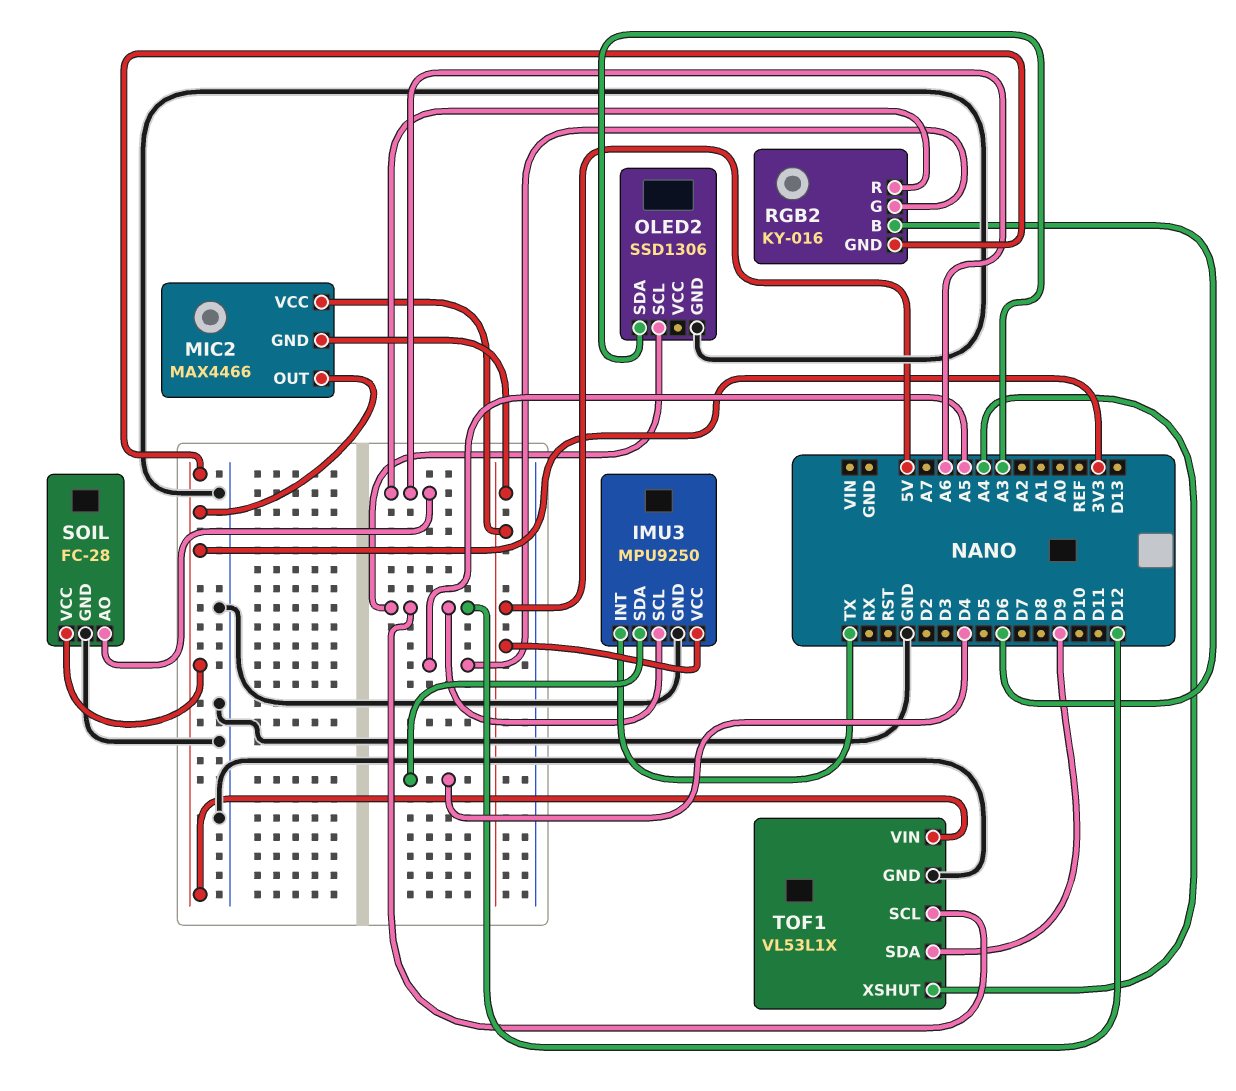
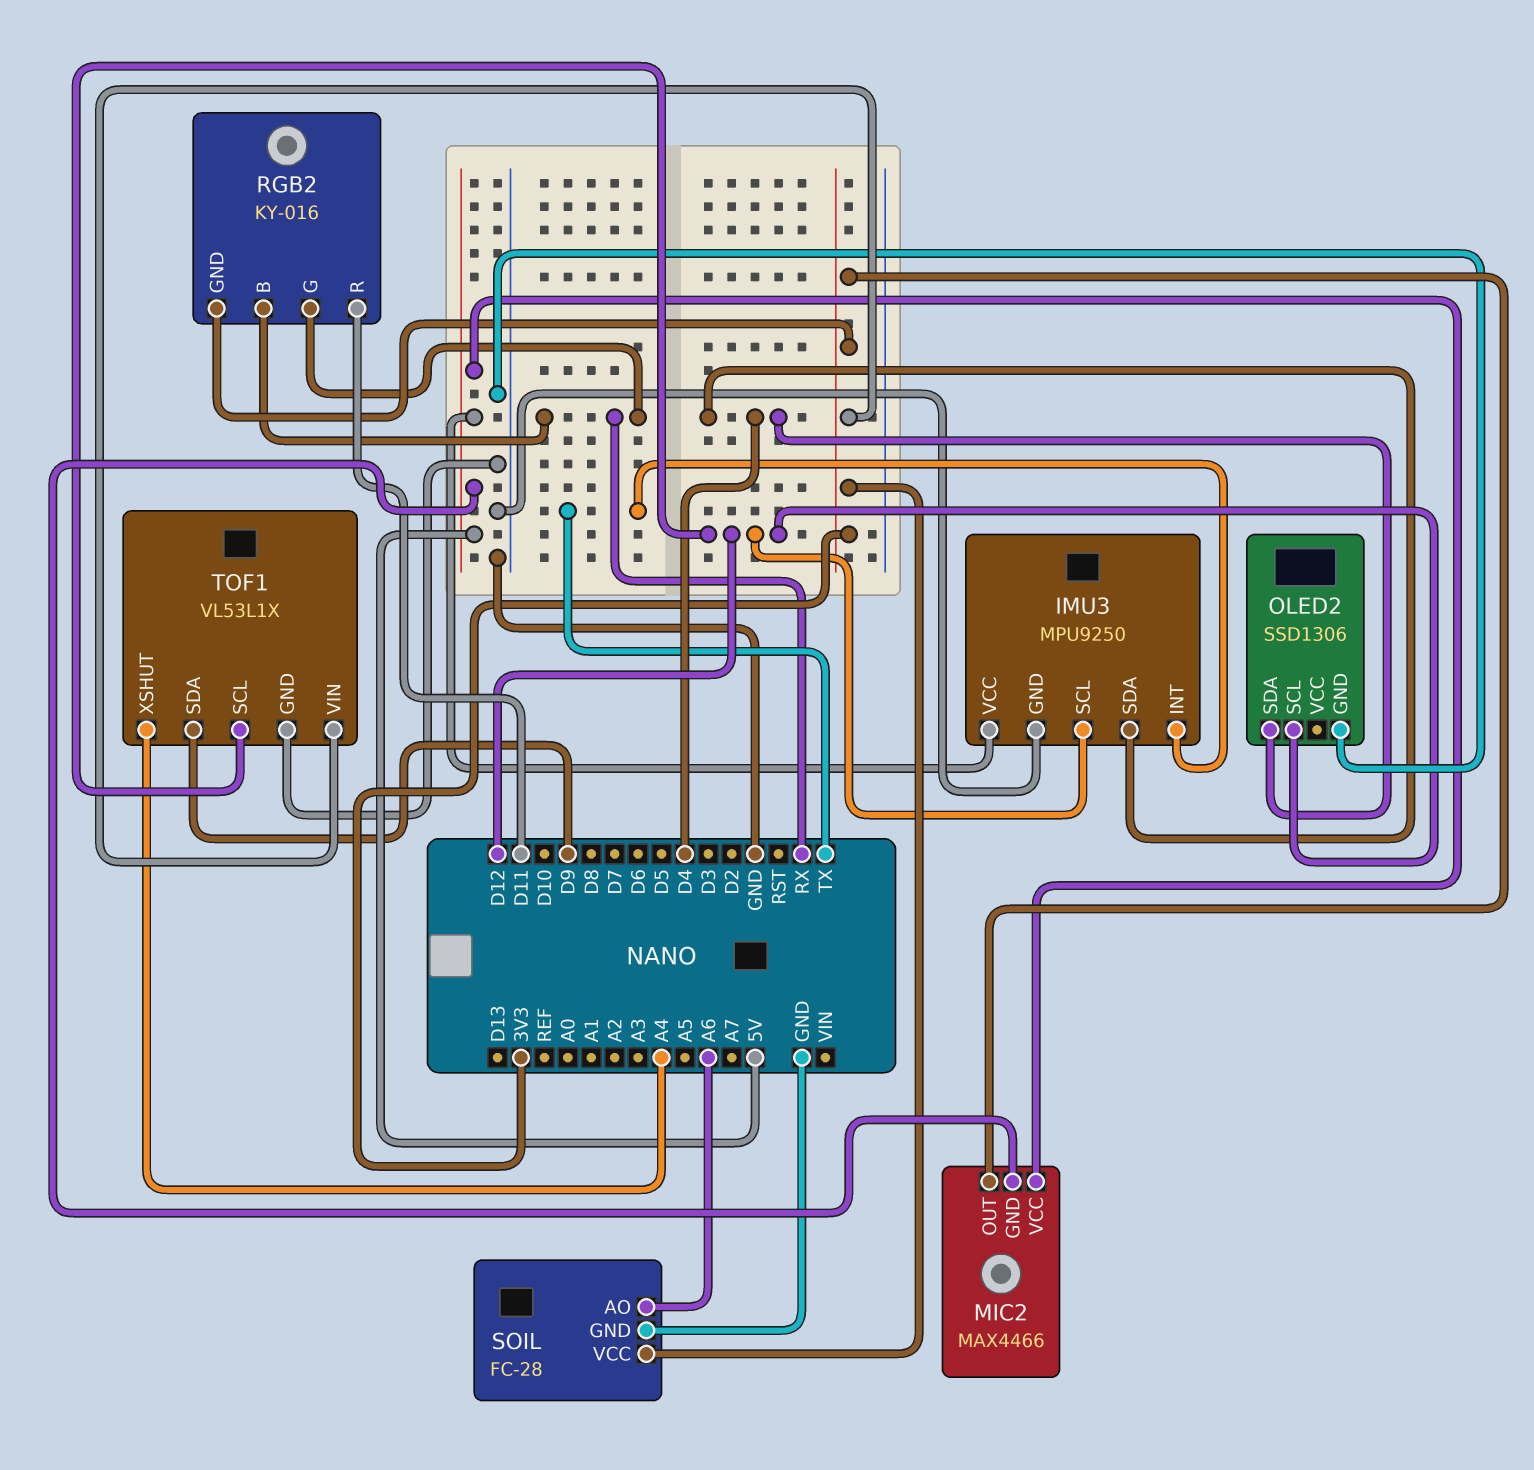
OLED2 pin SDA: A3 -> D4
RGB2 pin B: D6 -> RX
RGB2 pin G: A5 -> RX
RGB2 pin R: A6 -> D11

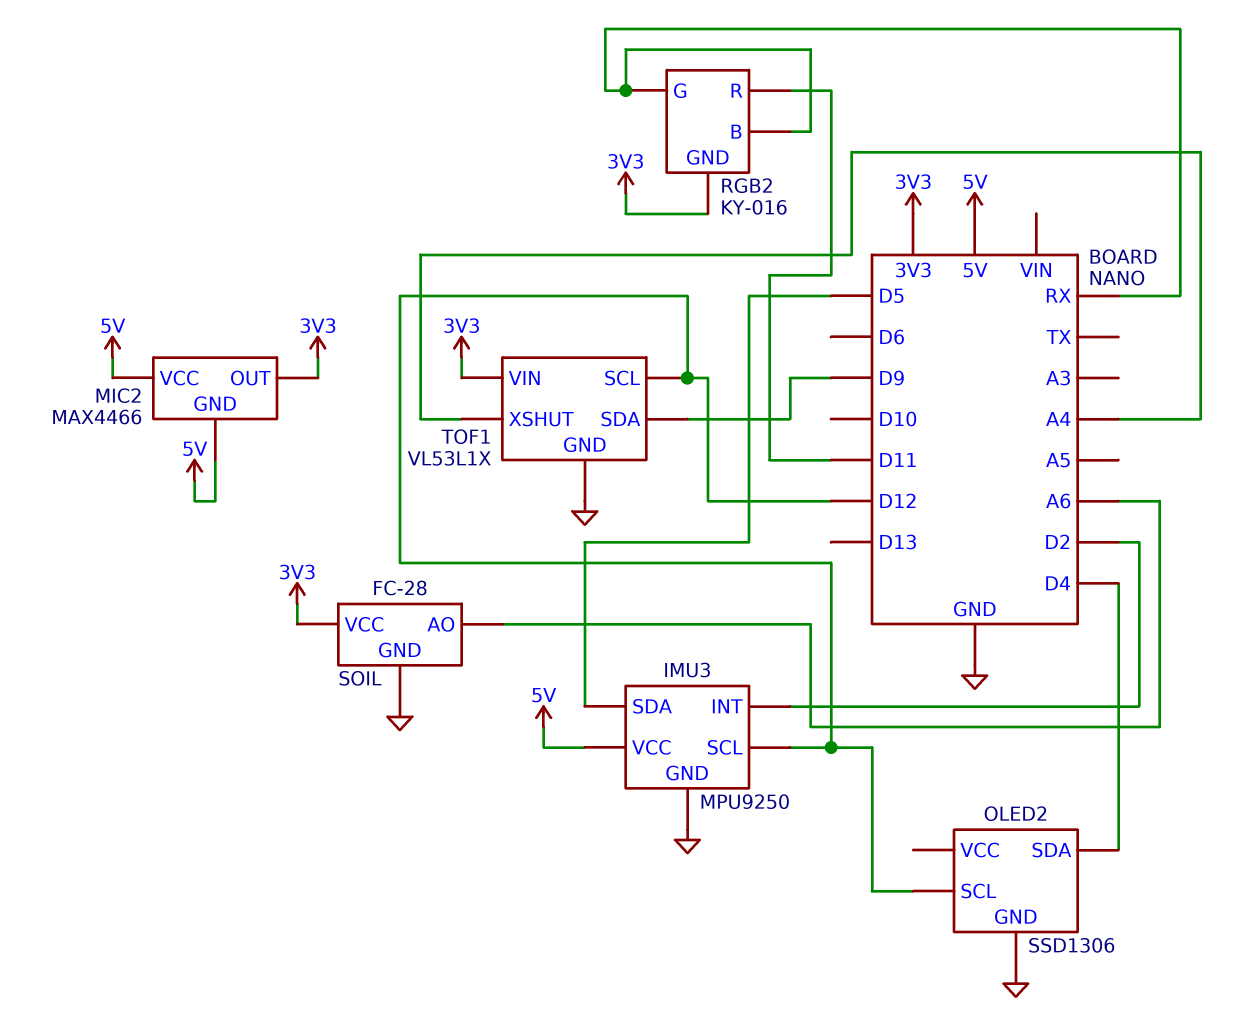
IMU3 pin INT: TX -> D2
IMU3 pin SDA: D4 -> D5

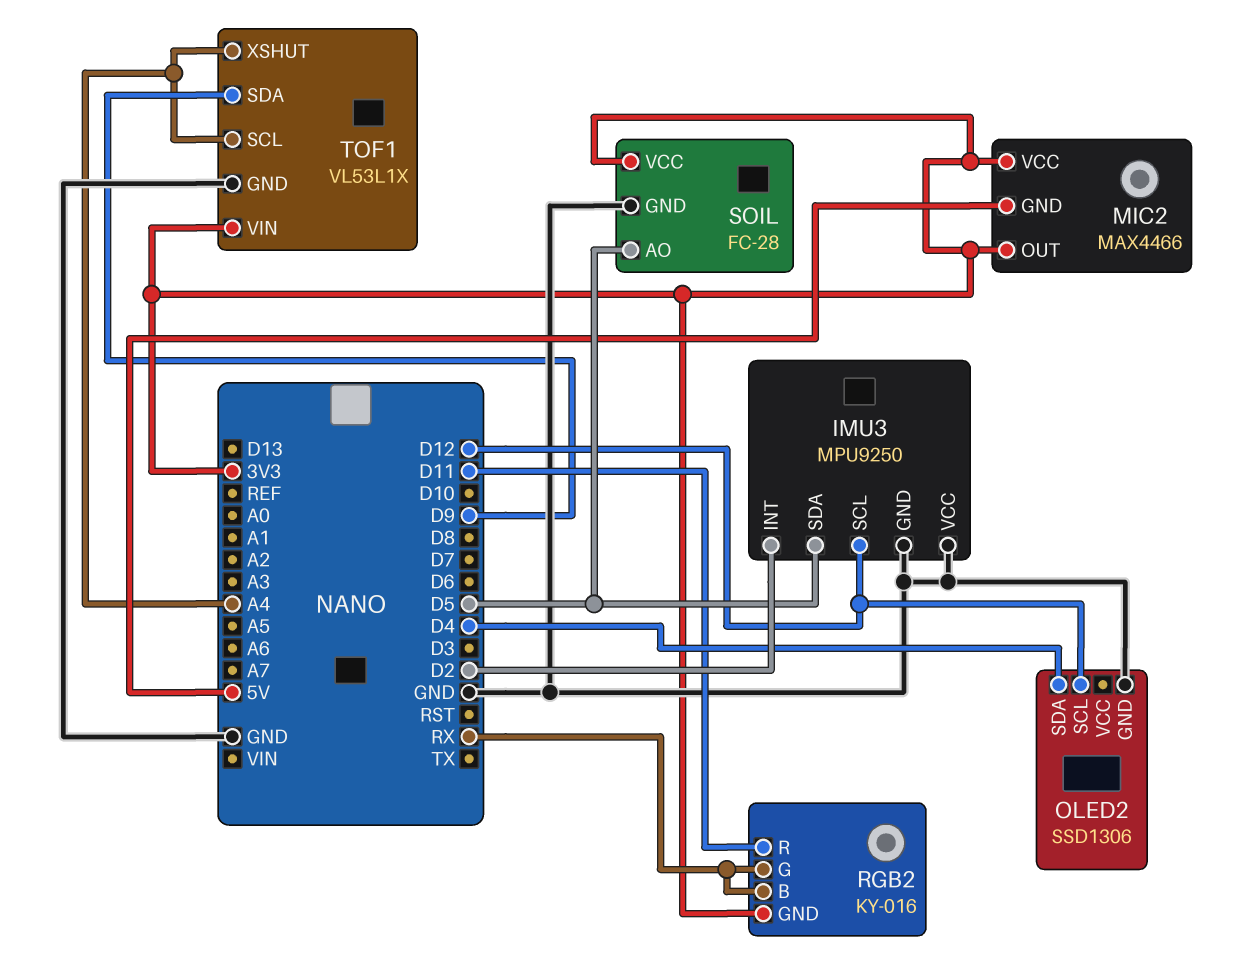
IMU3 pin VCC: 5V -> GND
MIC2 pin VCC: 5V -> 3V3
SOIL pin AO: A6 -> D5
TOF1 pin SCL: D12 -> A4

